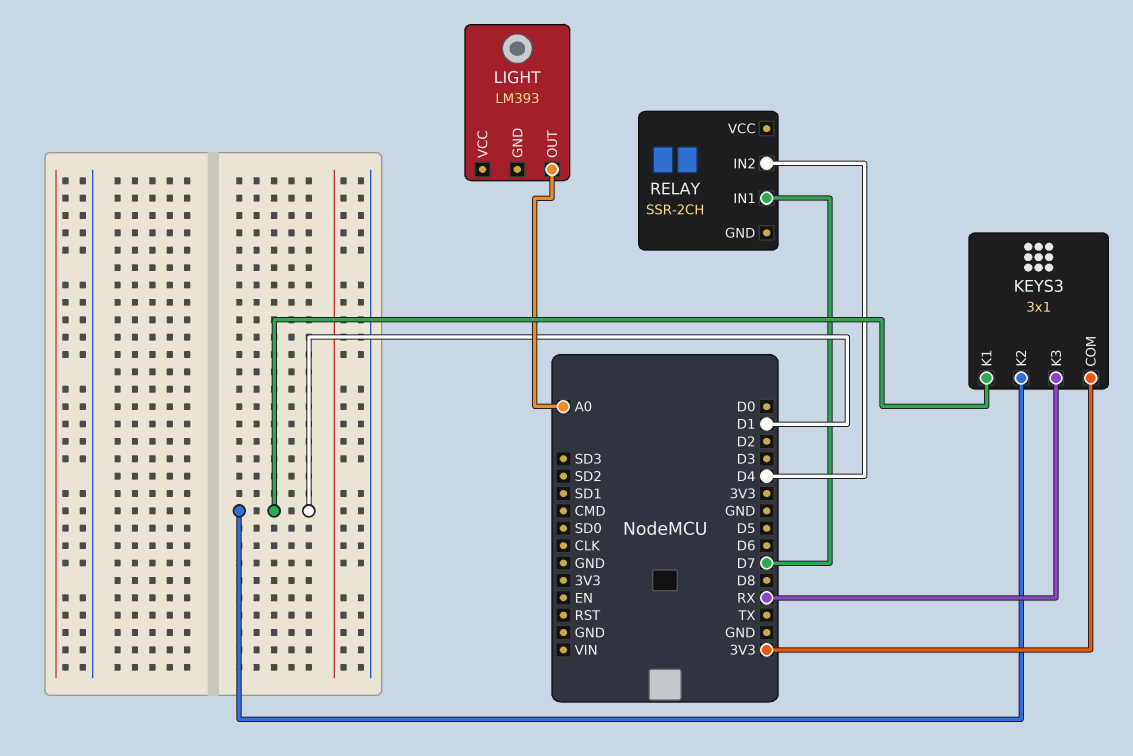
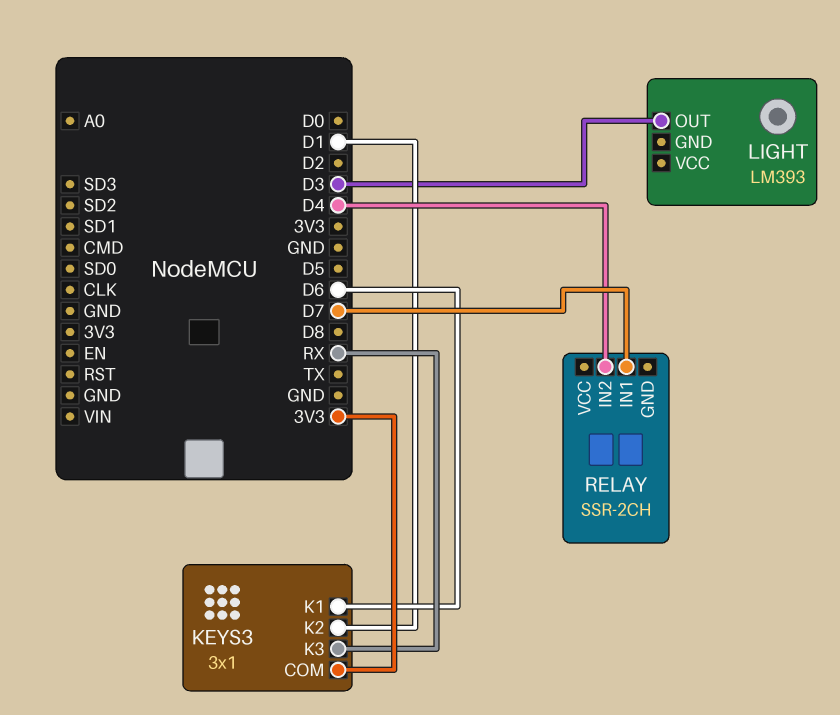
KEYS3 pin K1: D1 -> D6
LIGHT pin OUT: A0 -> D3

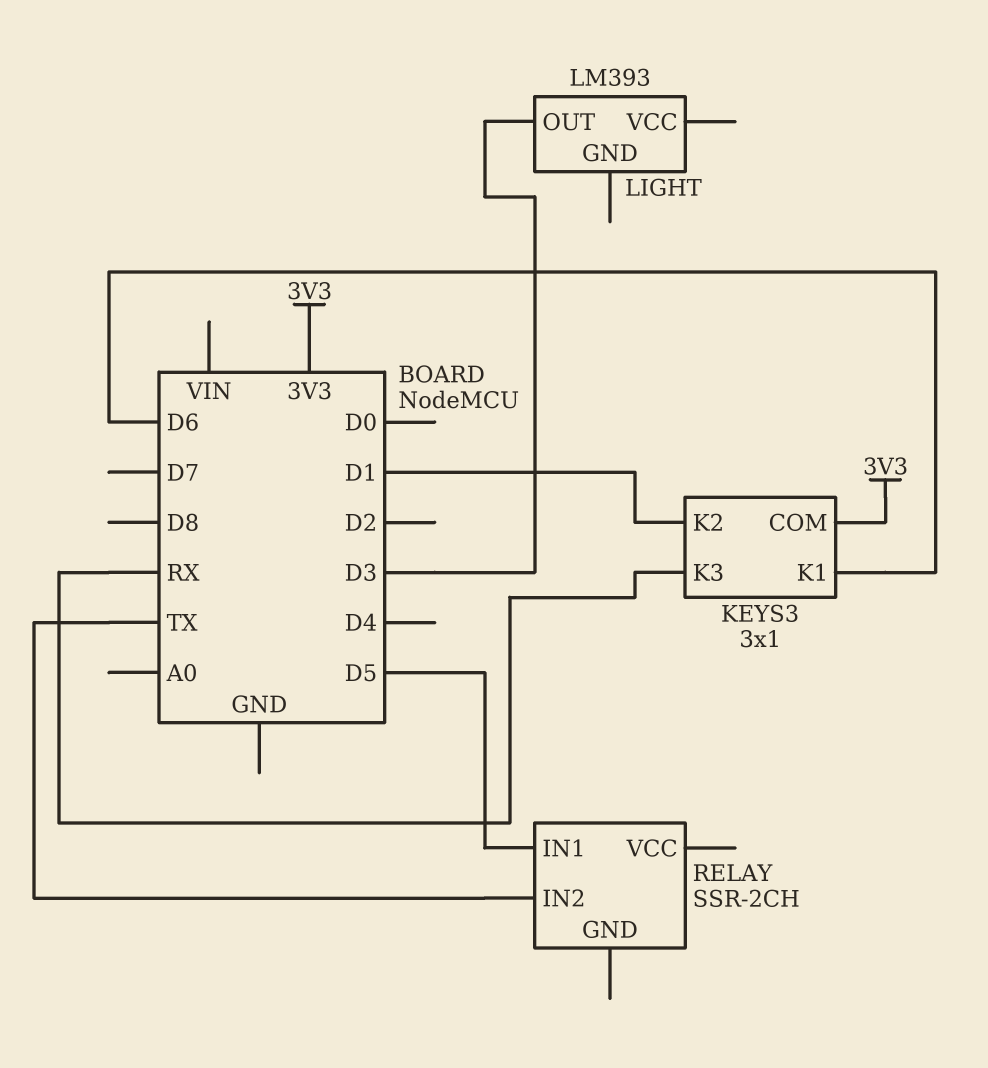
RELAY pin IN1: D7 -> D5
RELAY pin IN2: D4 -> TX

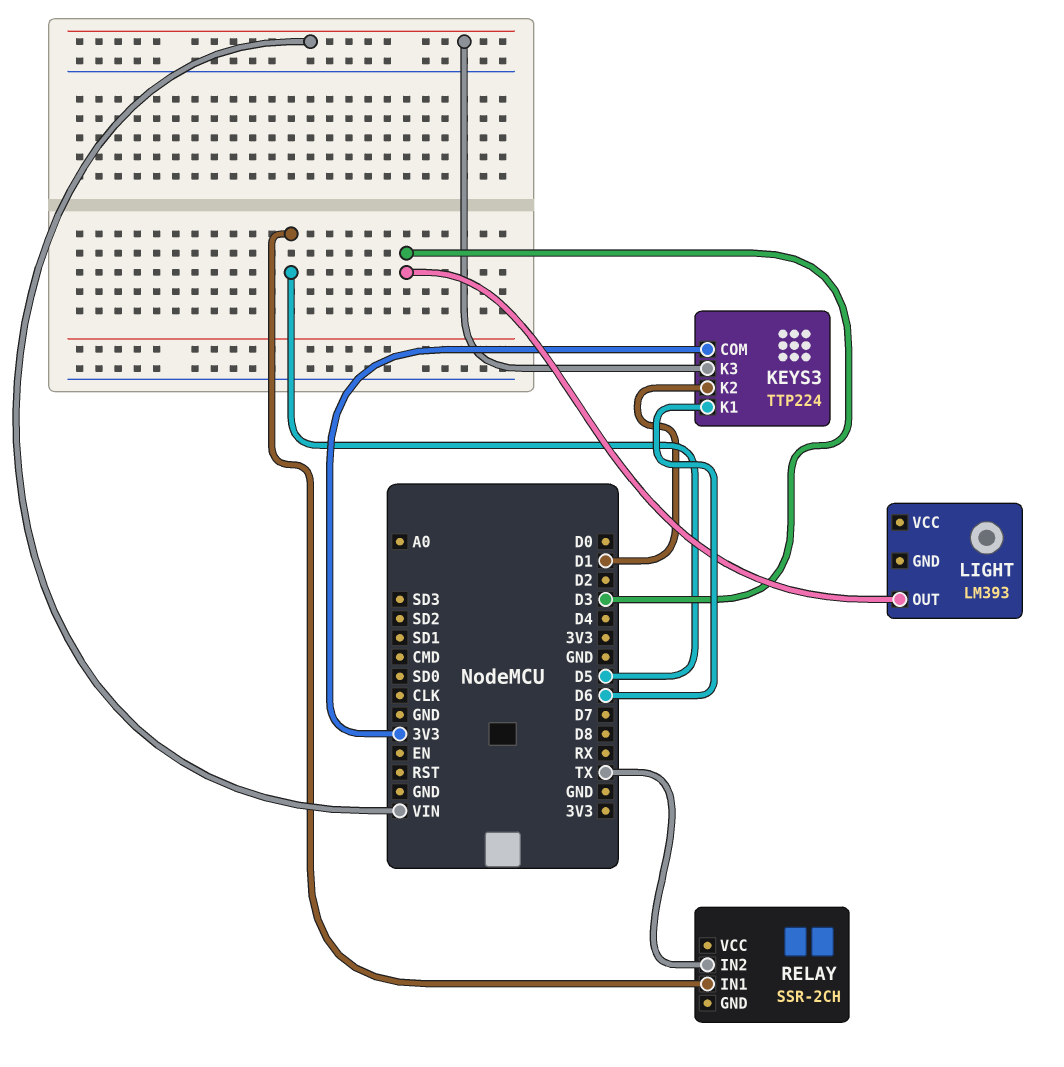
KEYS3: 3x1 -> TTP224
KEYS3 pin K3: RX -> VIN

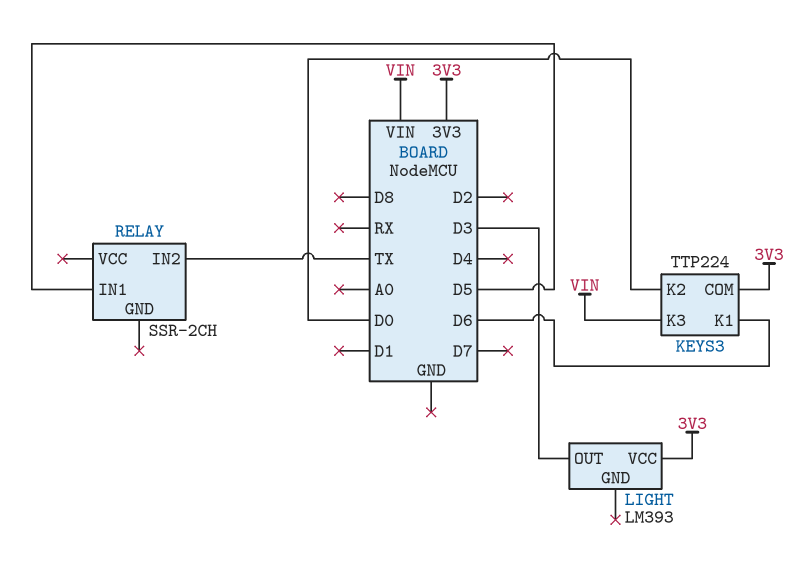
KEYS3 pin K2: D1 -> D0
LIGHT pin VCC: none -> 3V3

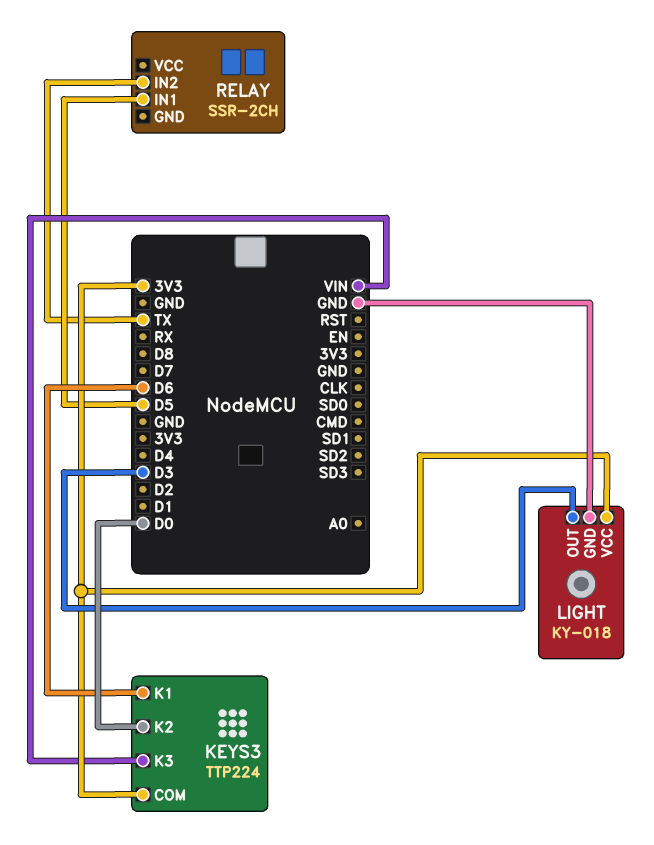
LIGHT: LM393 -> KY-018
LIGHT pin GND: none -> GND

